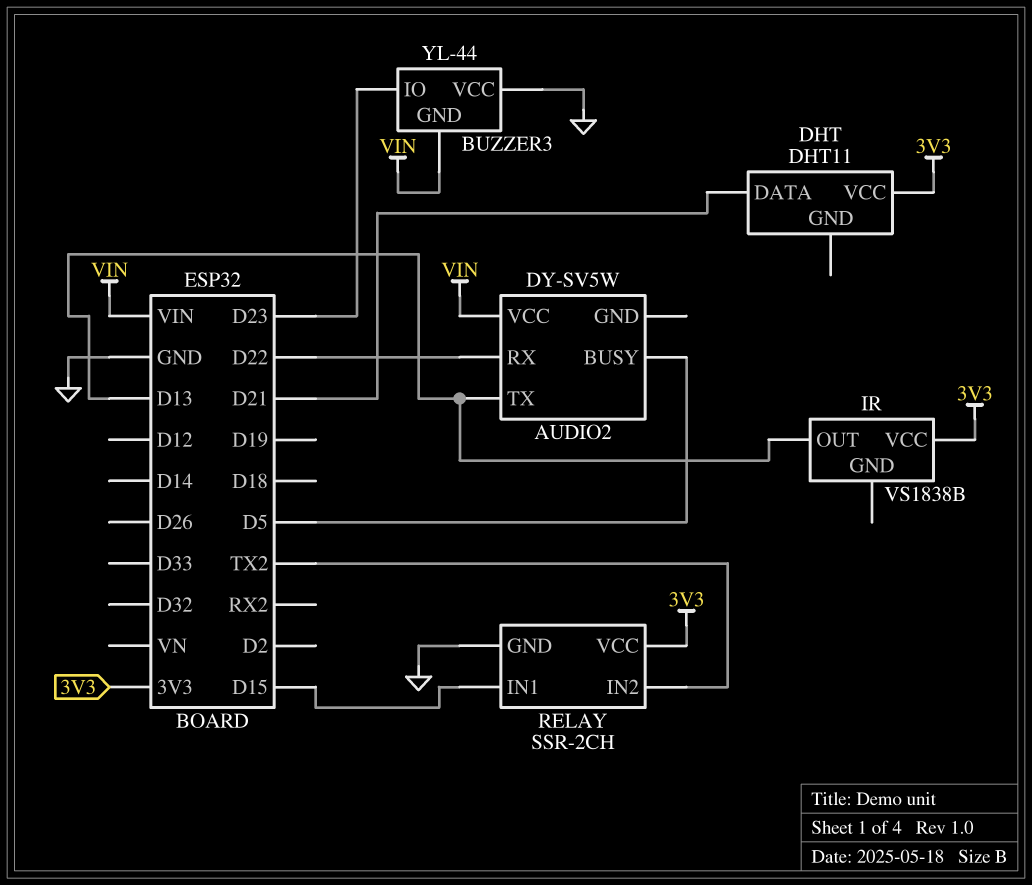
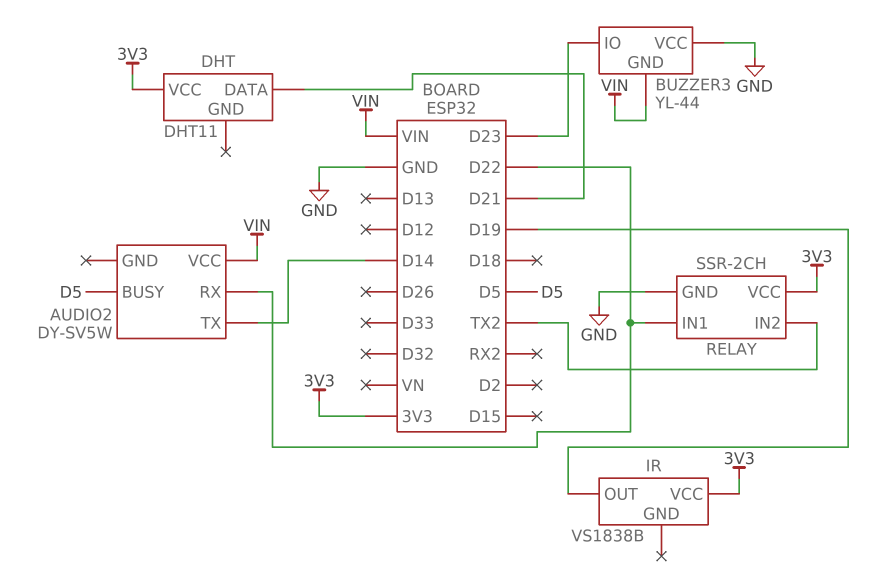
AUDIO2 pin TX: D13 -> D14
IR pin OUT: D13 -> D19
RELAY pin IN1: D15 -> D22

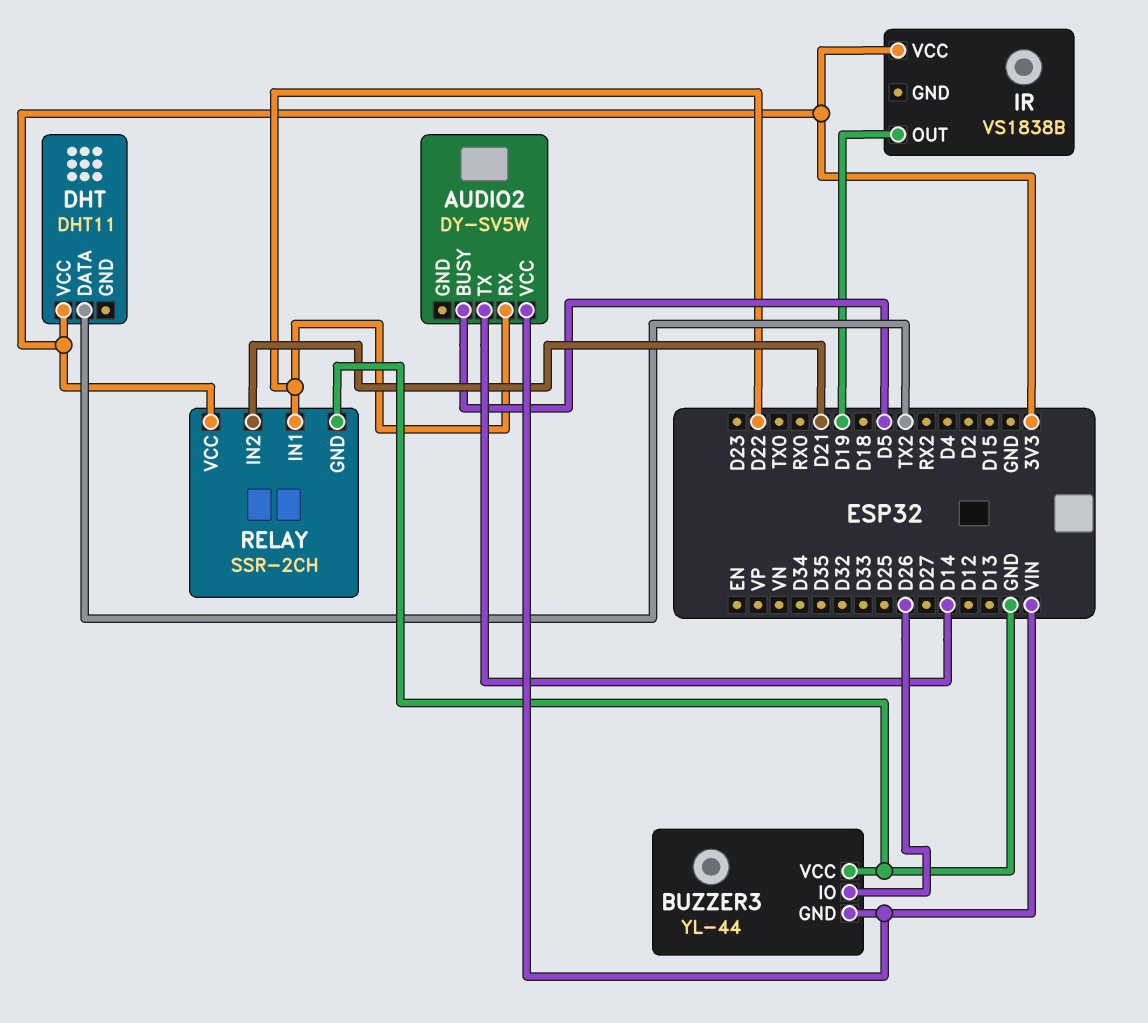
BUZZER3 pin IO: D23 -> D26
DHT pin DATA: D21 -> TX2
RELAY pin IN2: TX2 -> D21

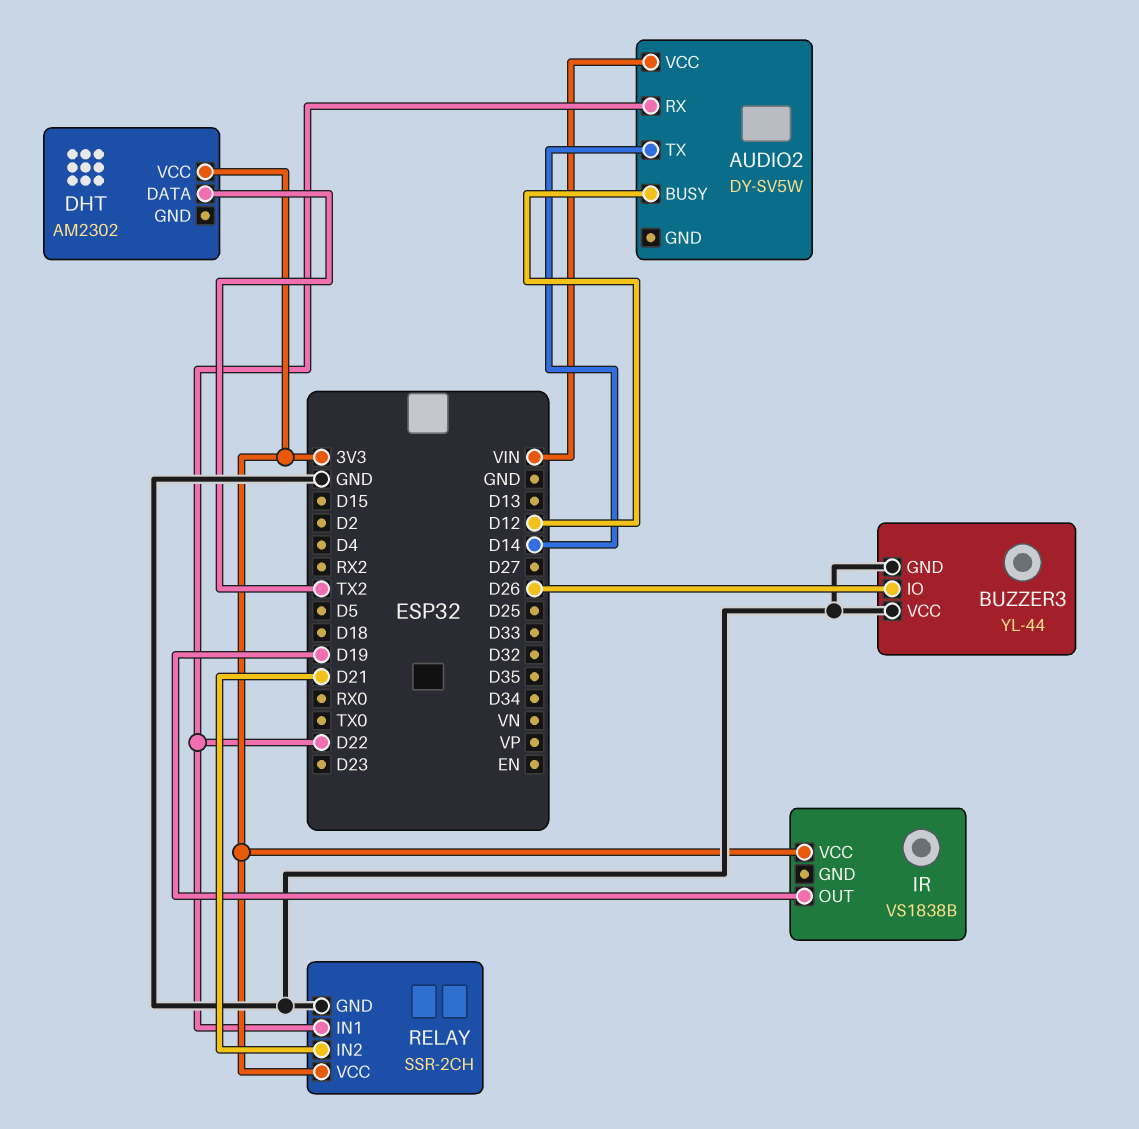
AUDIO2 pin BUSY: D5 -> D12
BUZZER3 pin GND: VIN -> GND
DHT: DHT11 -> AM2302

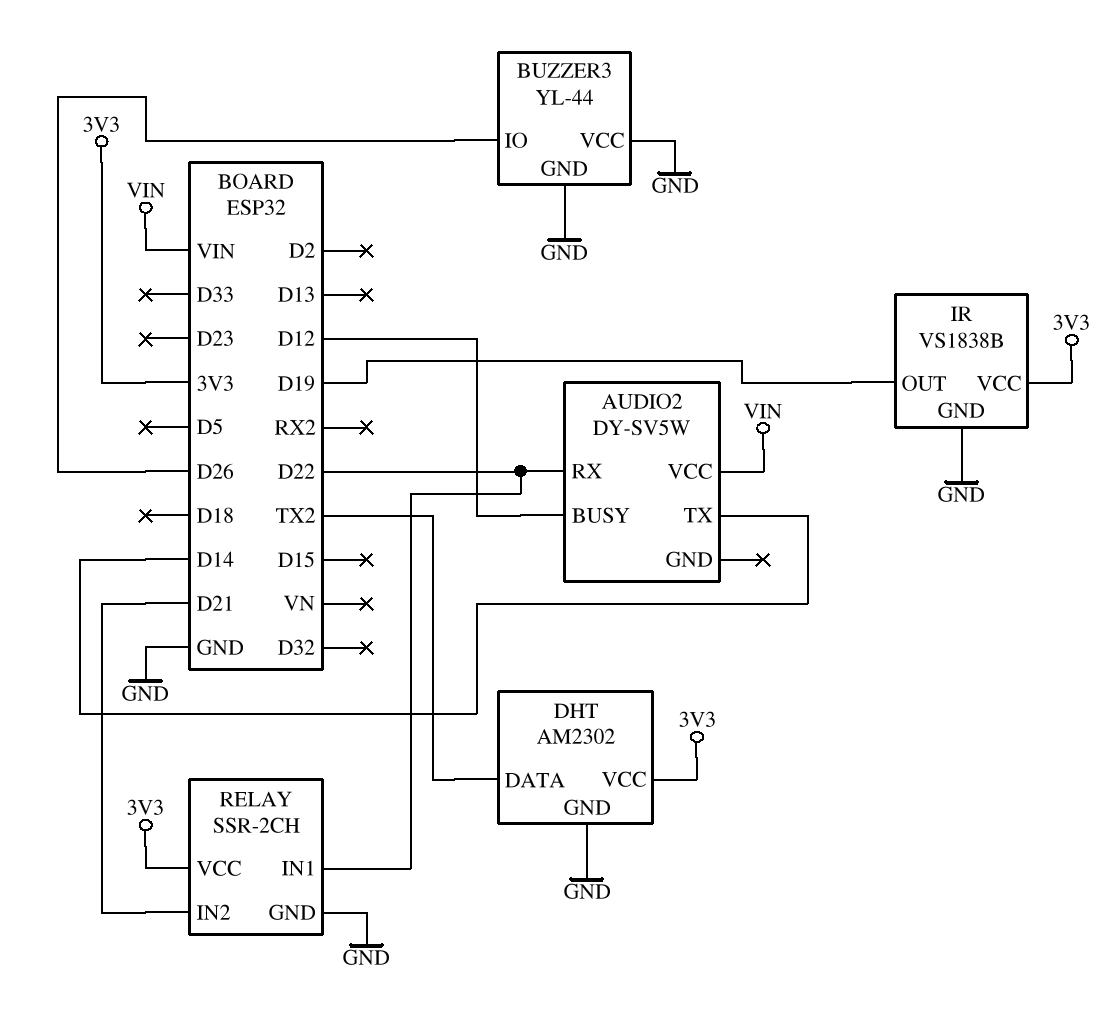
DHT pin GND: none -> GND
IR pin GND: none -> GND

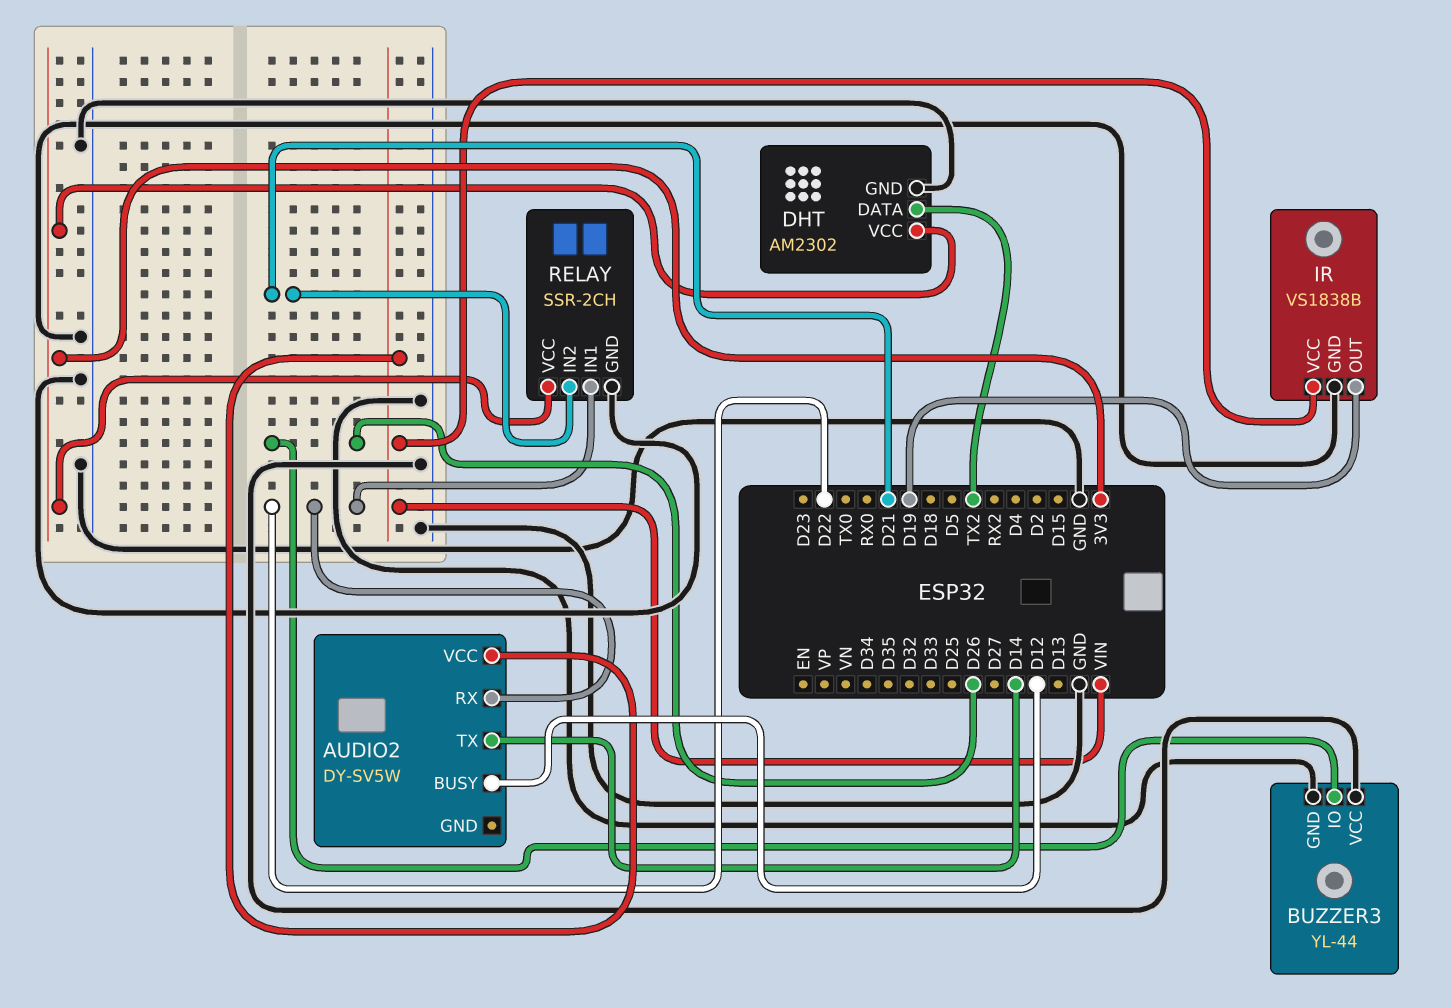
IR pin VCC: 3V3 -> VIN

